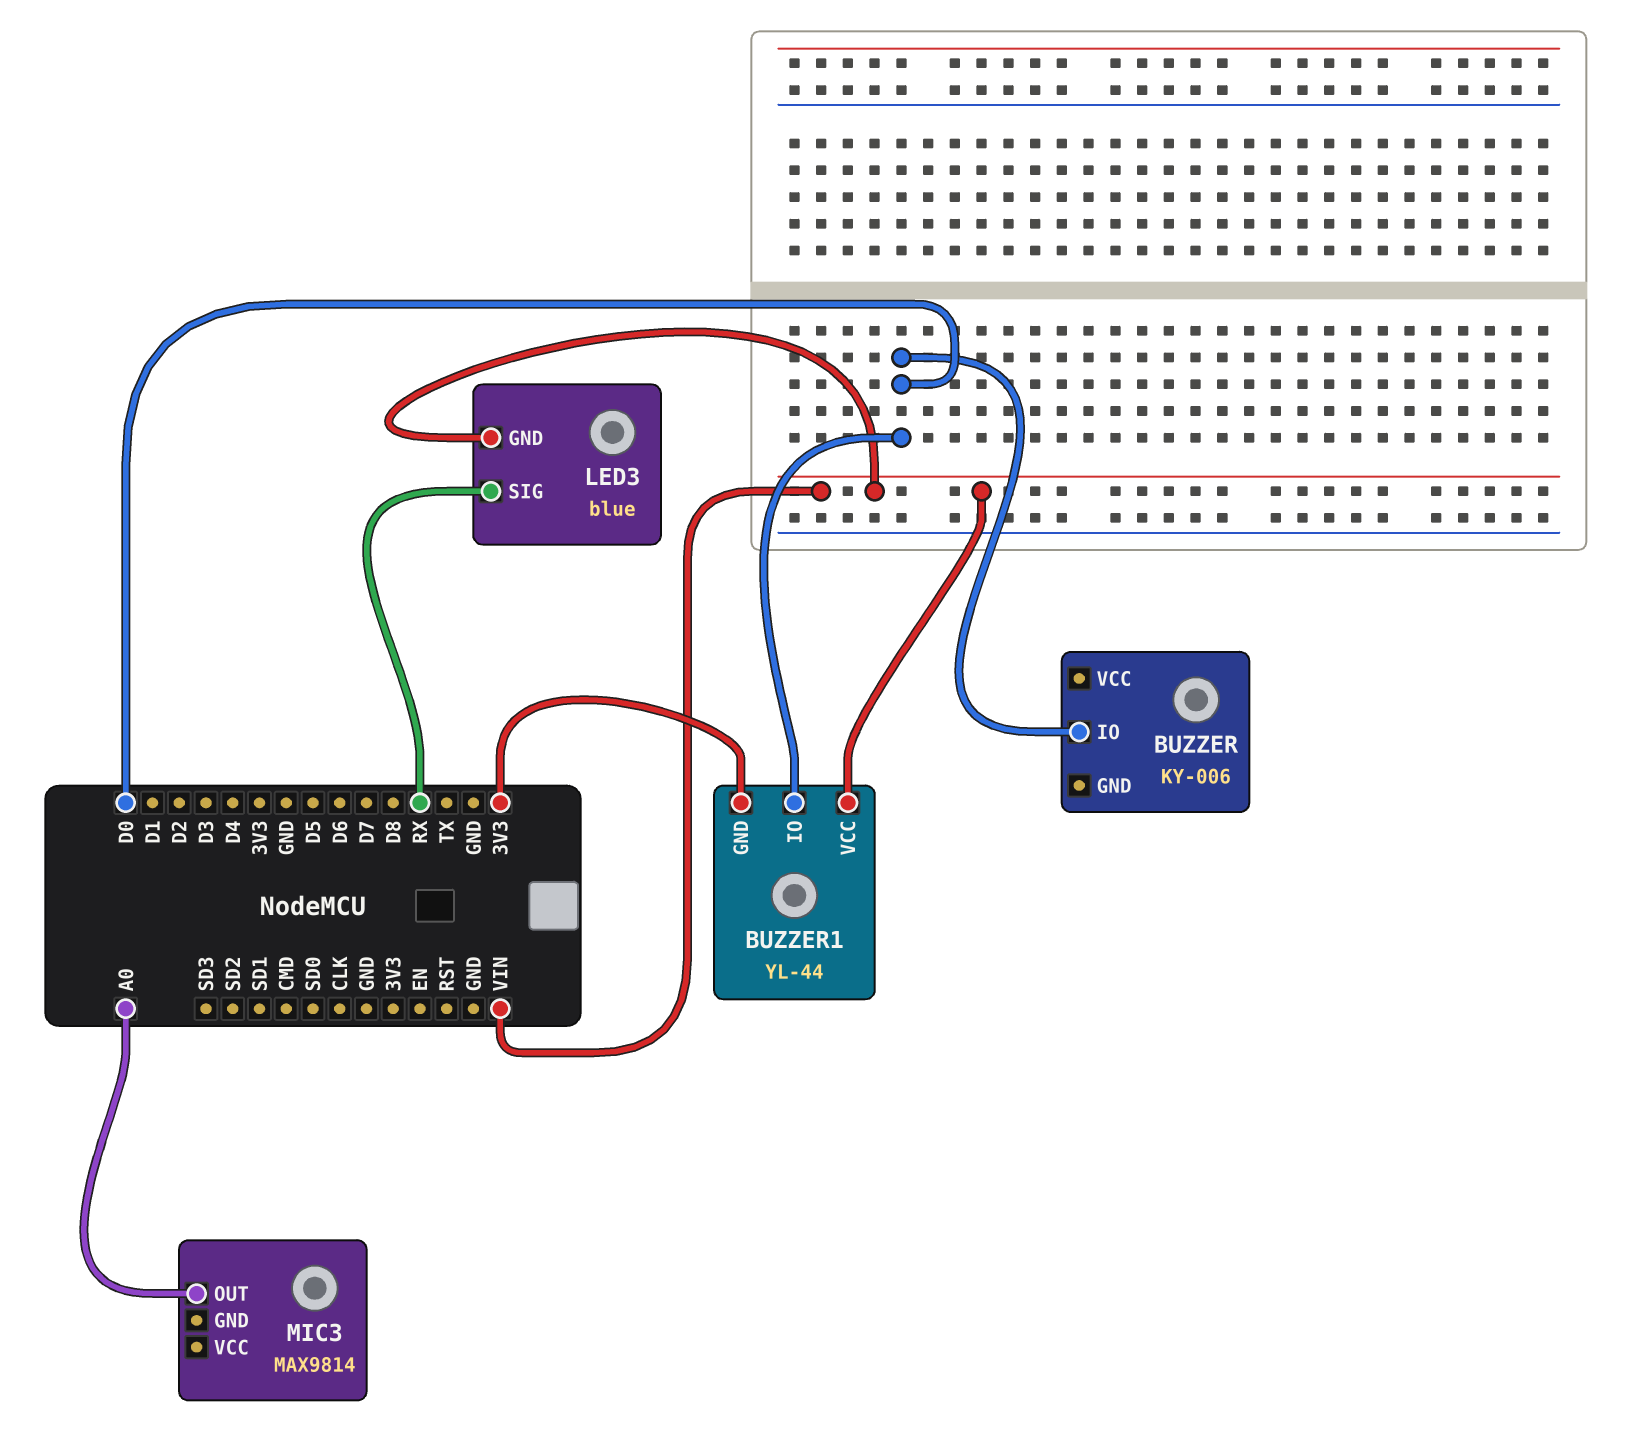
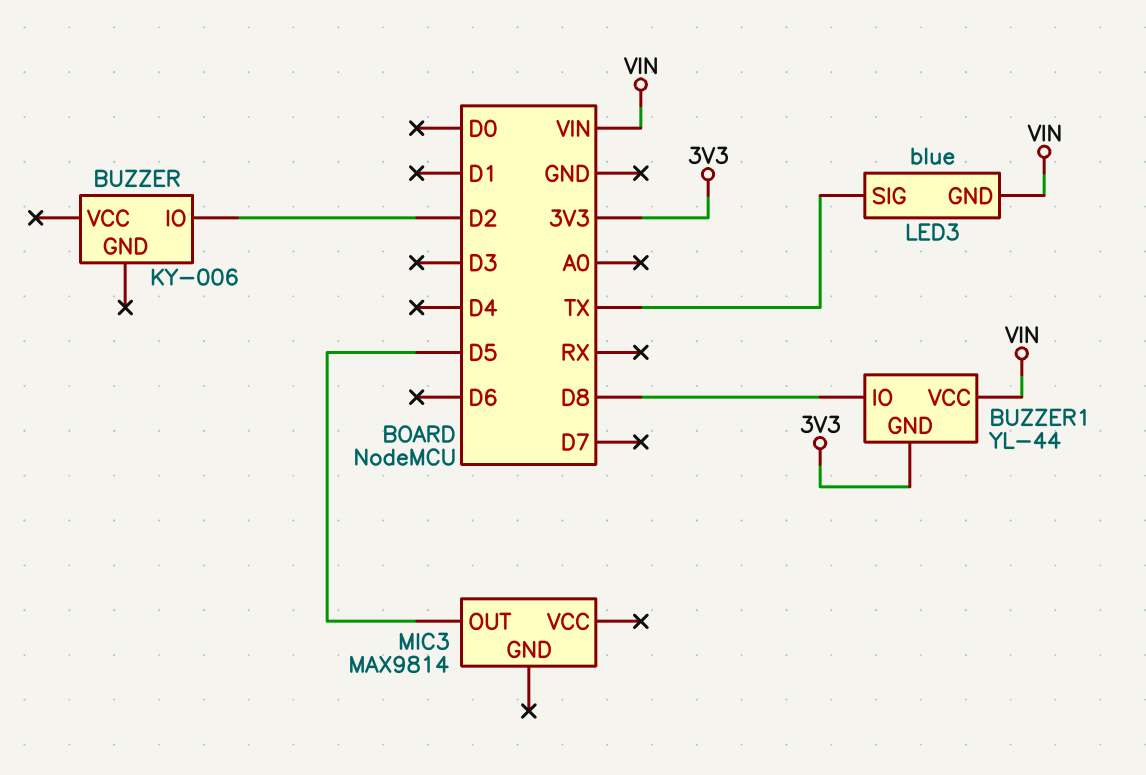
BUZZER pin IO: D0 -> D2
BUZZER1 pin IO: D0 -> D8
LED3 pin SIG: RX -> TX
MIC3 pin OUT: A0 -> D5

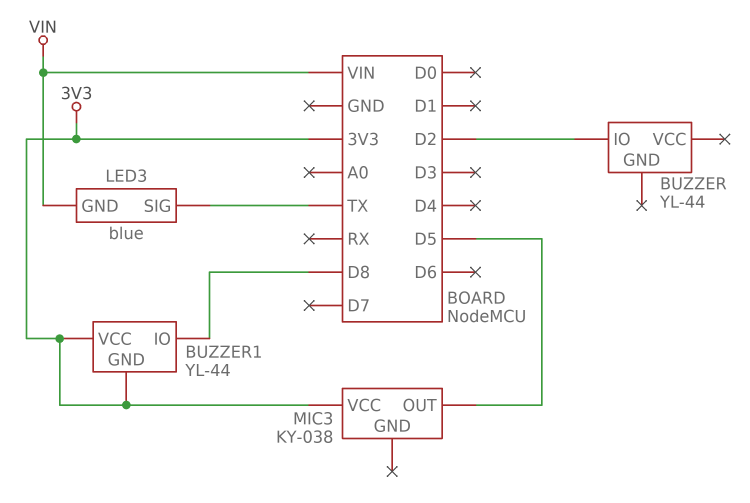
BUZZER: KY-006 -> YL-44
BUZZER1 pin VCC: VIN -> 3V3
MIC3: MAX9814 -> KY-038
MIC3 pin VCC: none -> 3V3

